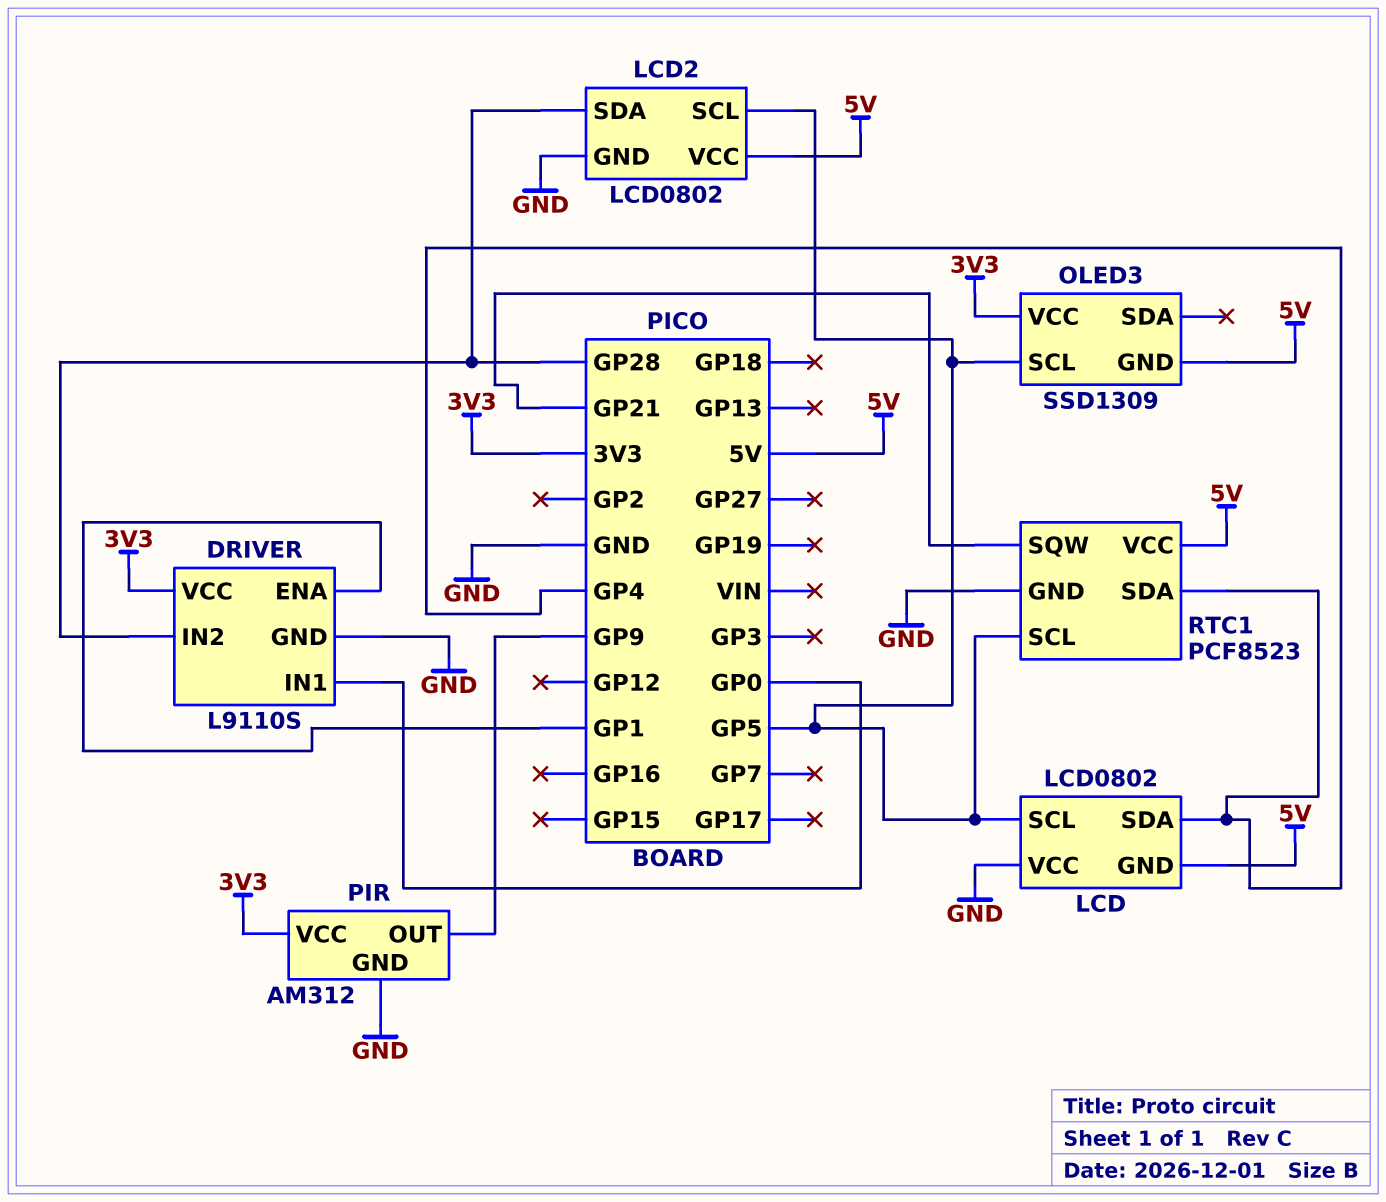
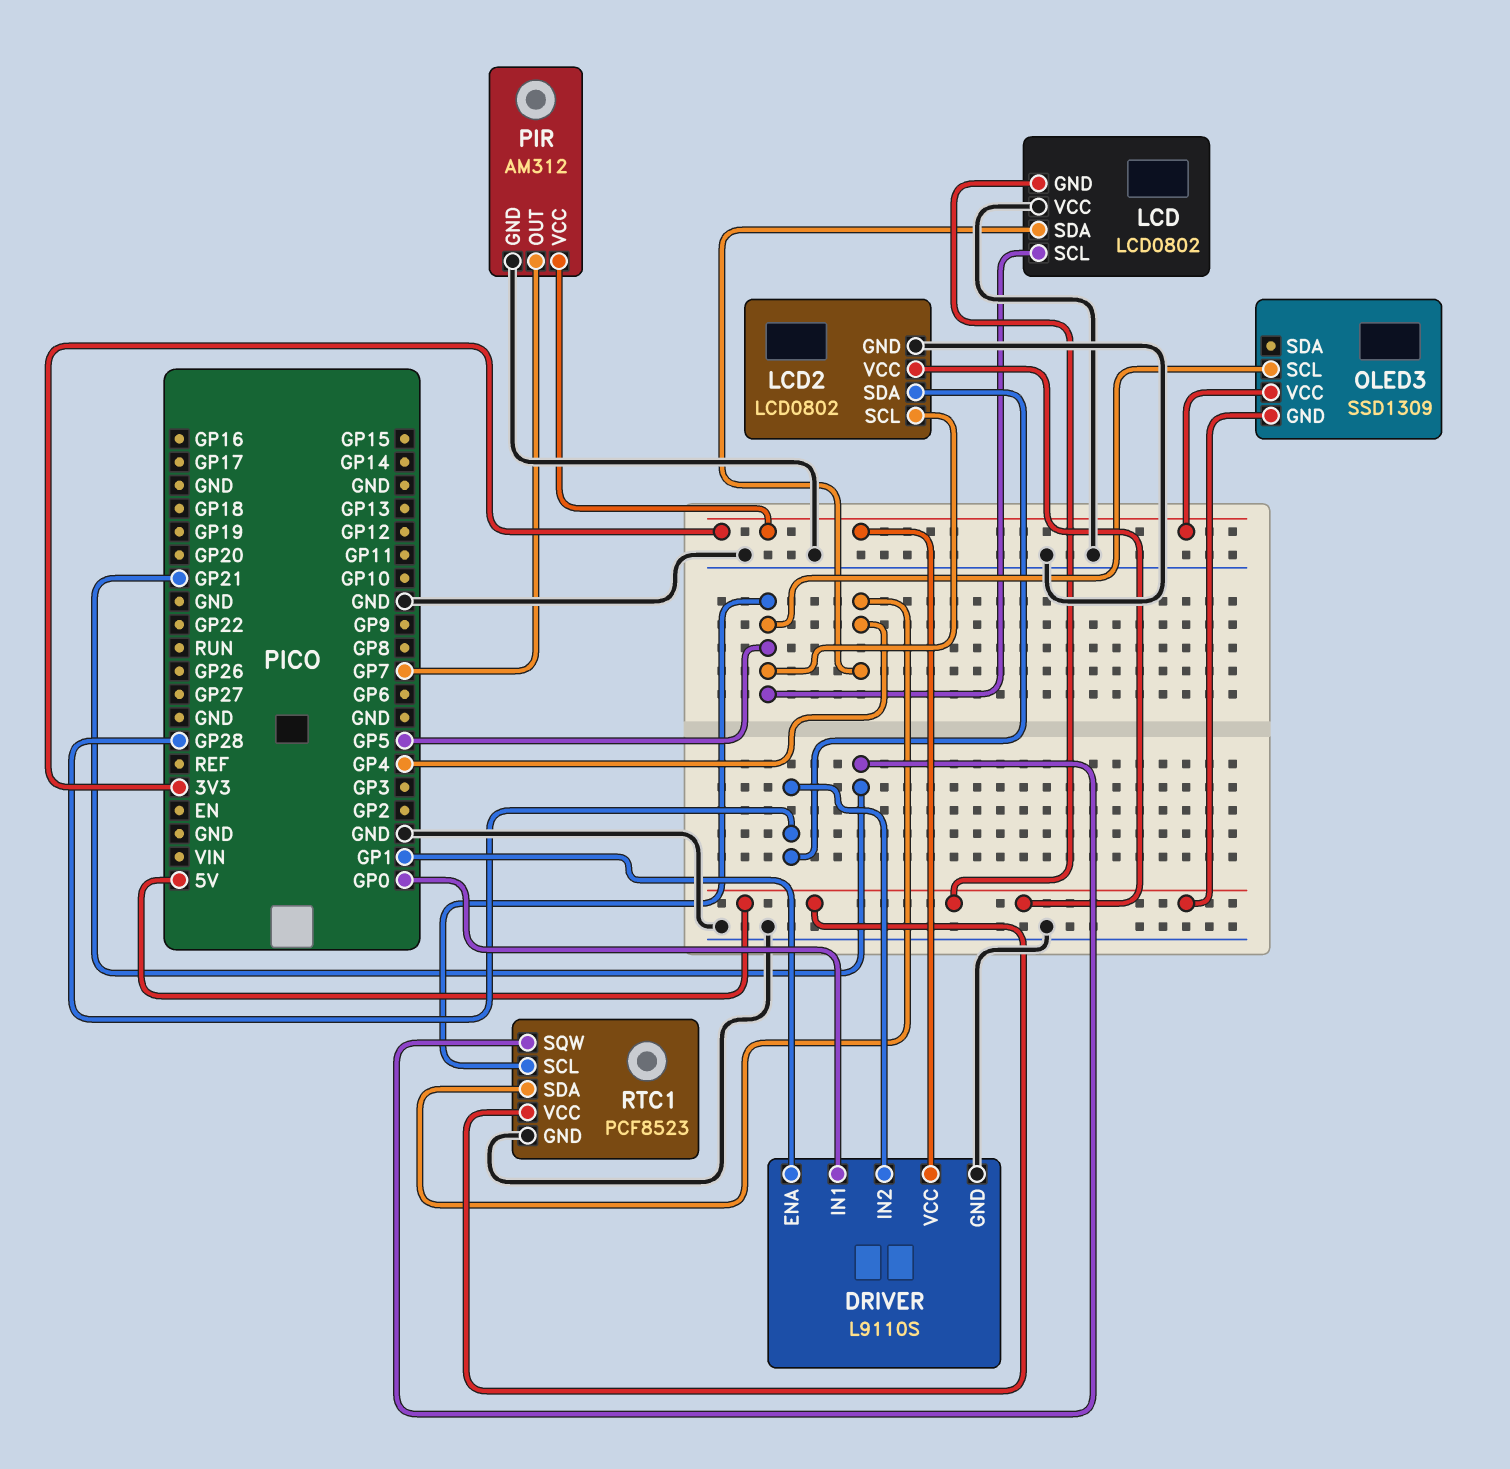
PIR pin OUT: GP9 -> GP7

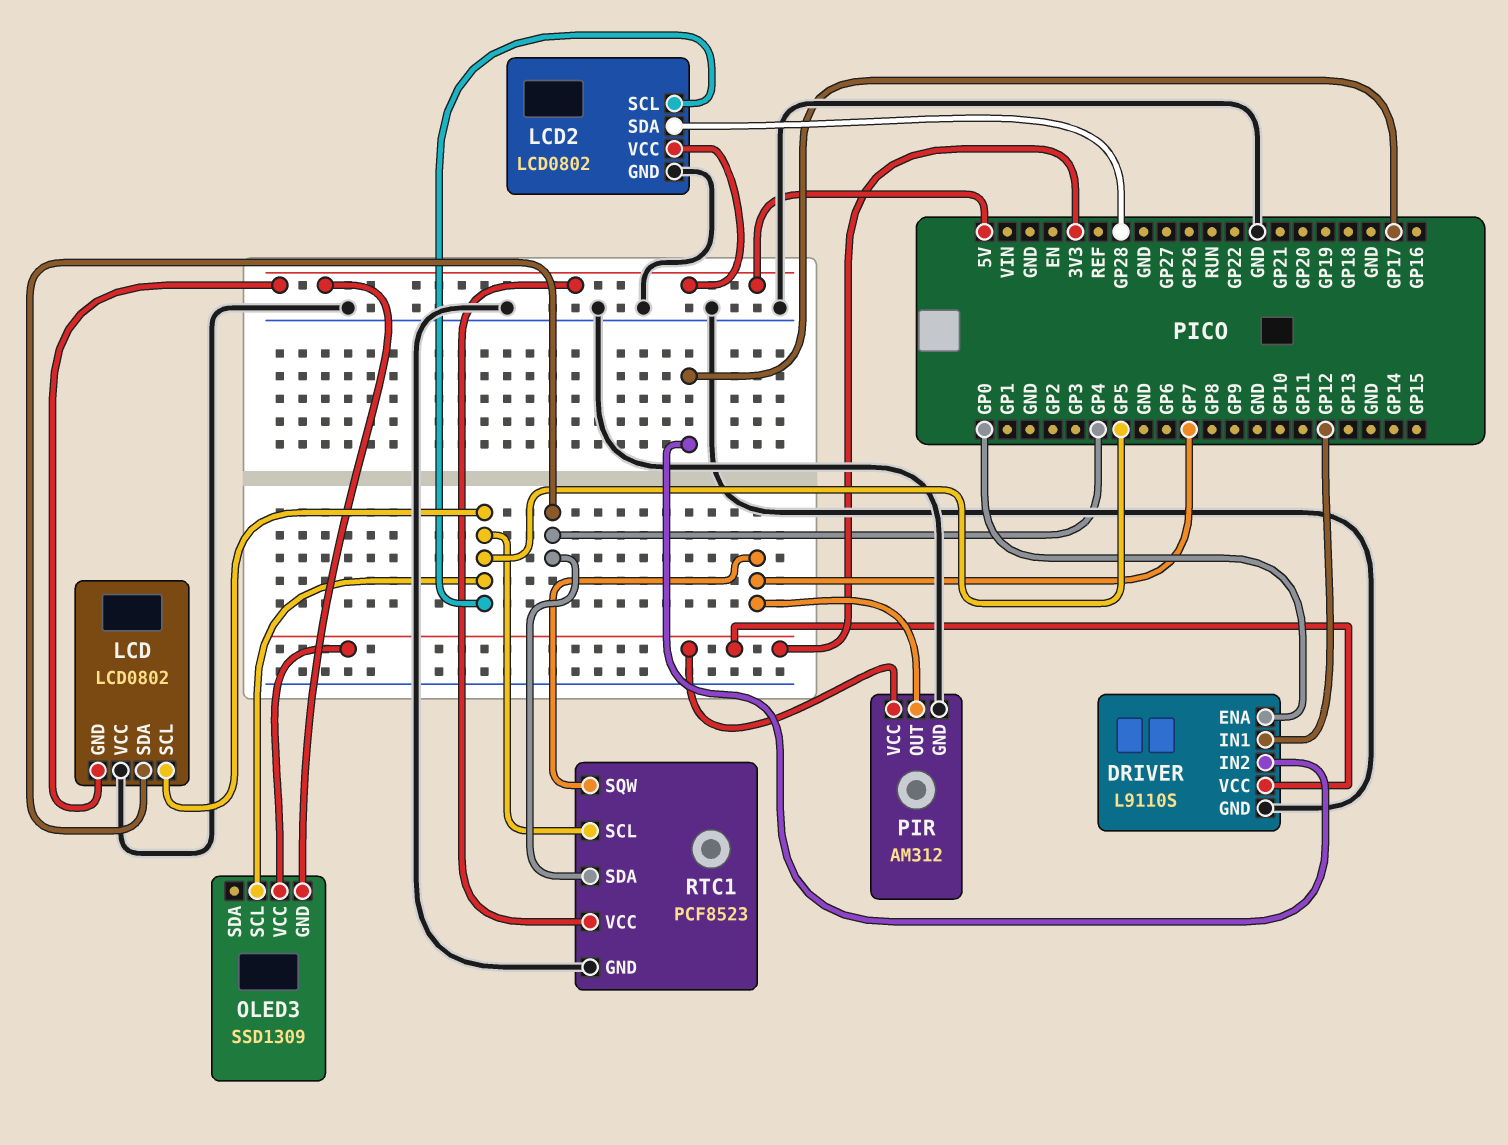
DRIVER pin ENA: GP1 -> GP0
DRIVER pin IN1: GP0 -> GP12
DRIVER pin IN2: GP28 -> GP17
RTC1 pin SQW: GP21 -> GP7

